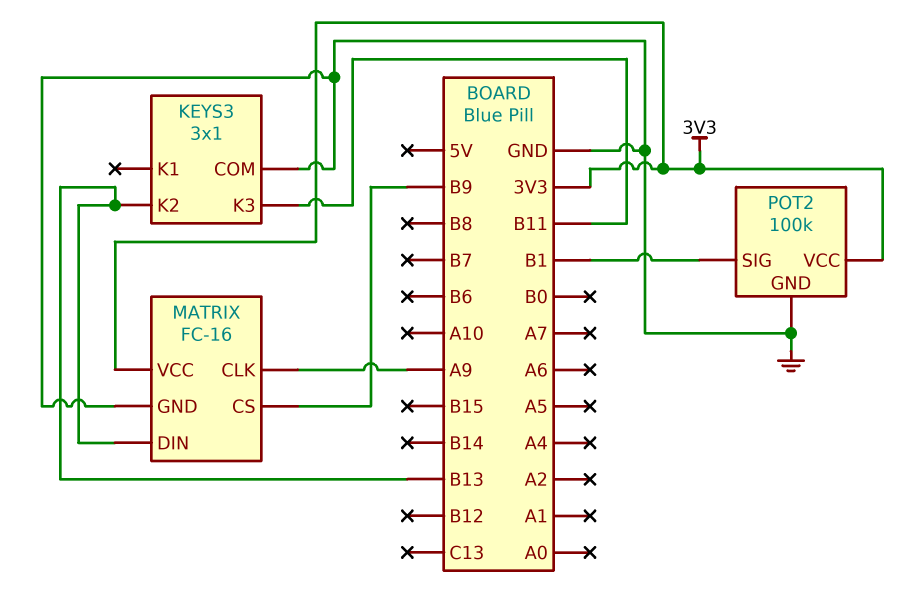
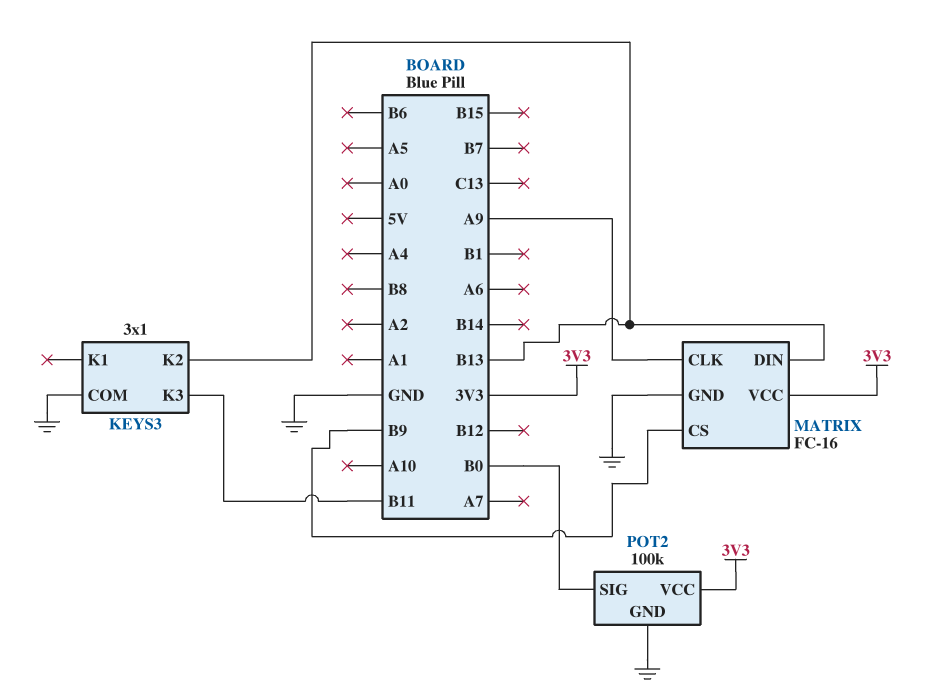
POT2 pin SIG: B1 -> B0

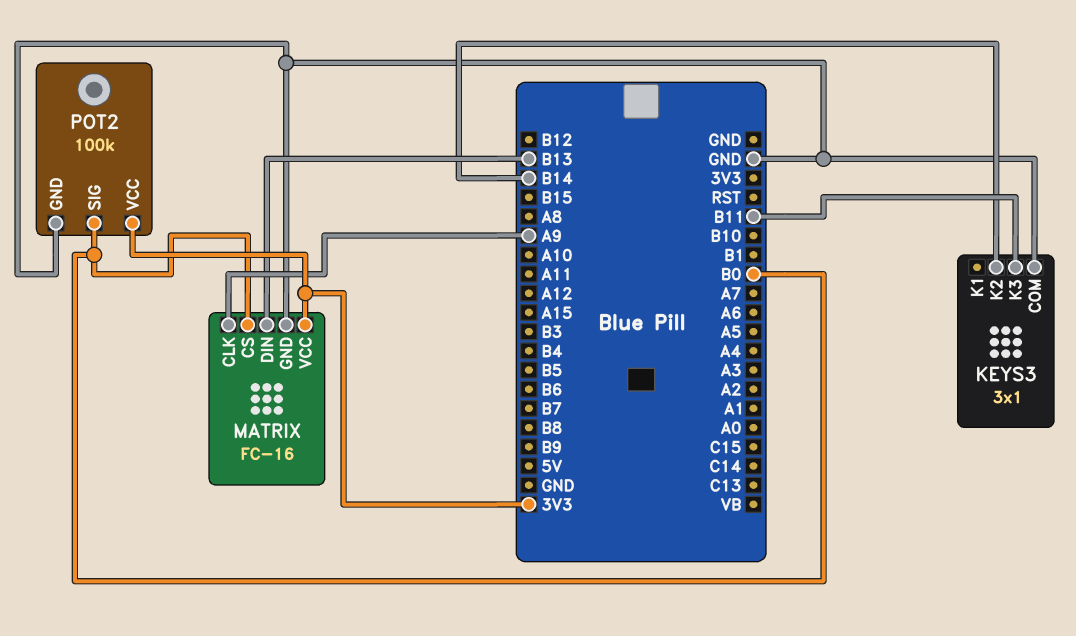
KEYS3 pin K2: B13 -> B14
MATRIX pin CS: B9 -> B0

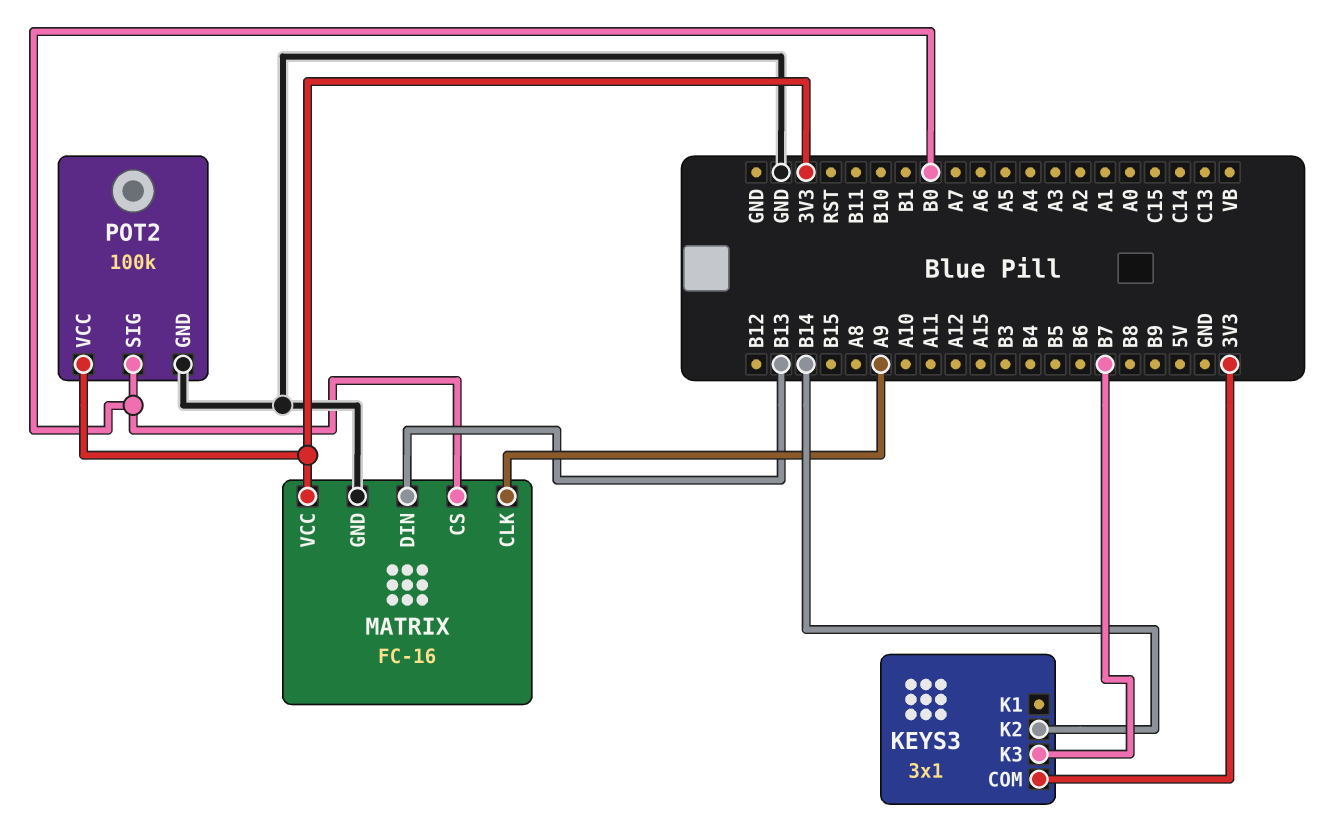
KEYS3 pin COM: GND -> 3V3
KEYS3 pin K3: B11 -> B7

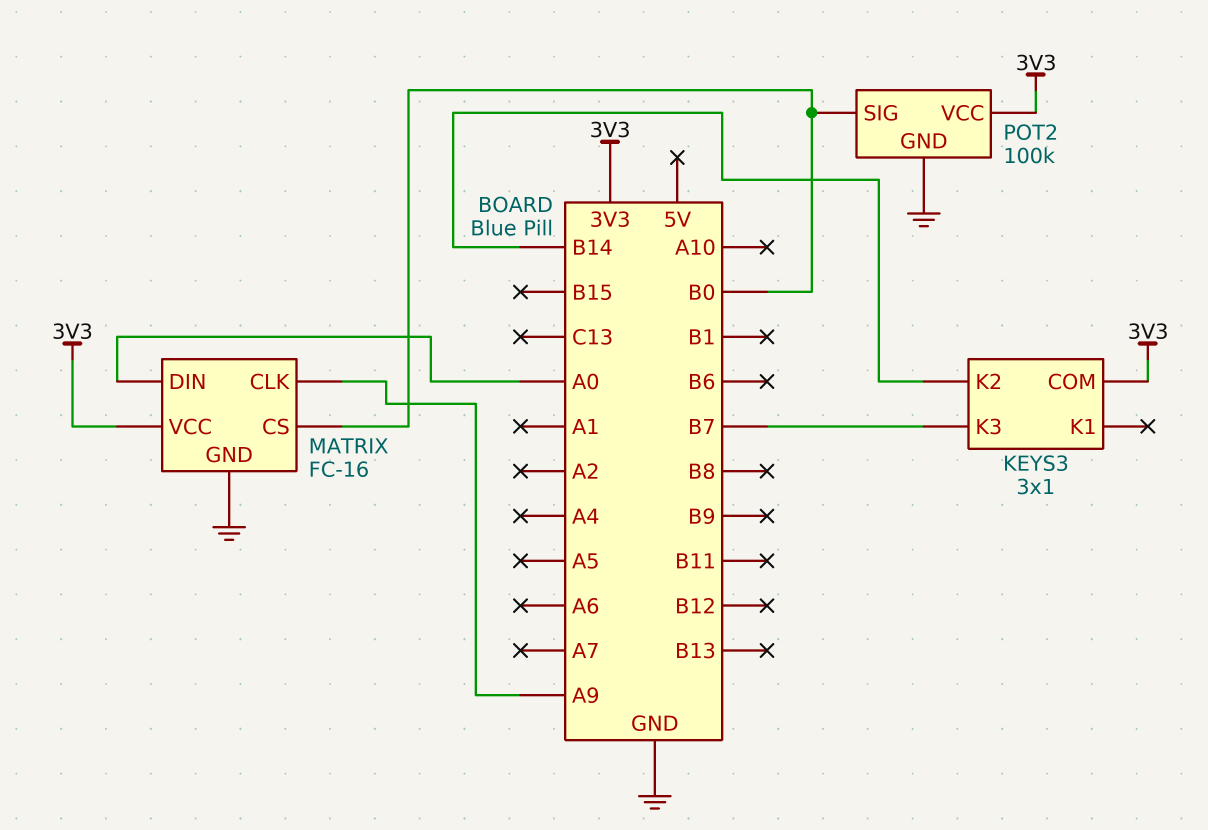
MATRIX pin DIN: B13 -> A0

